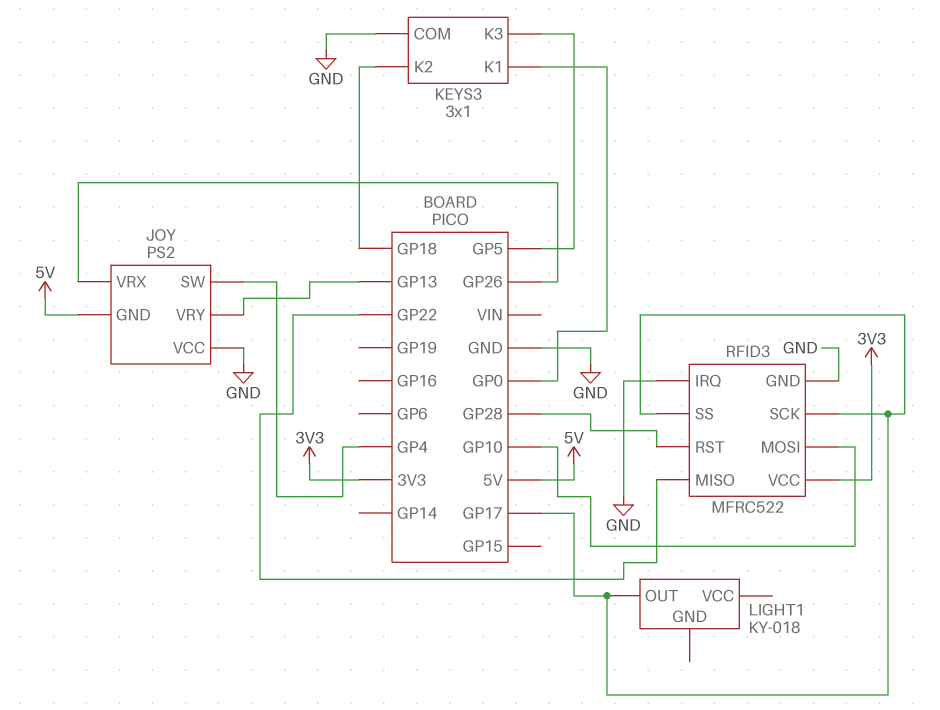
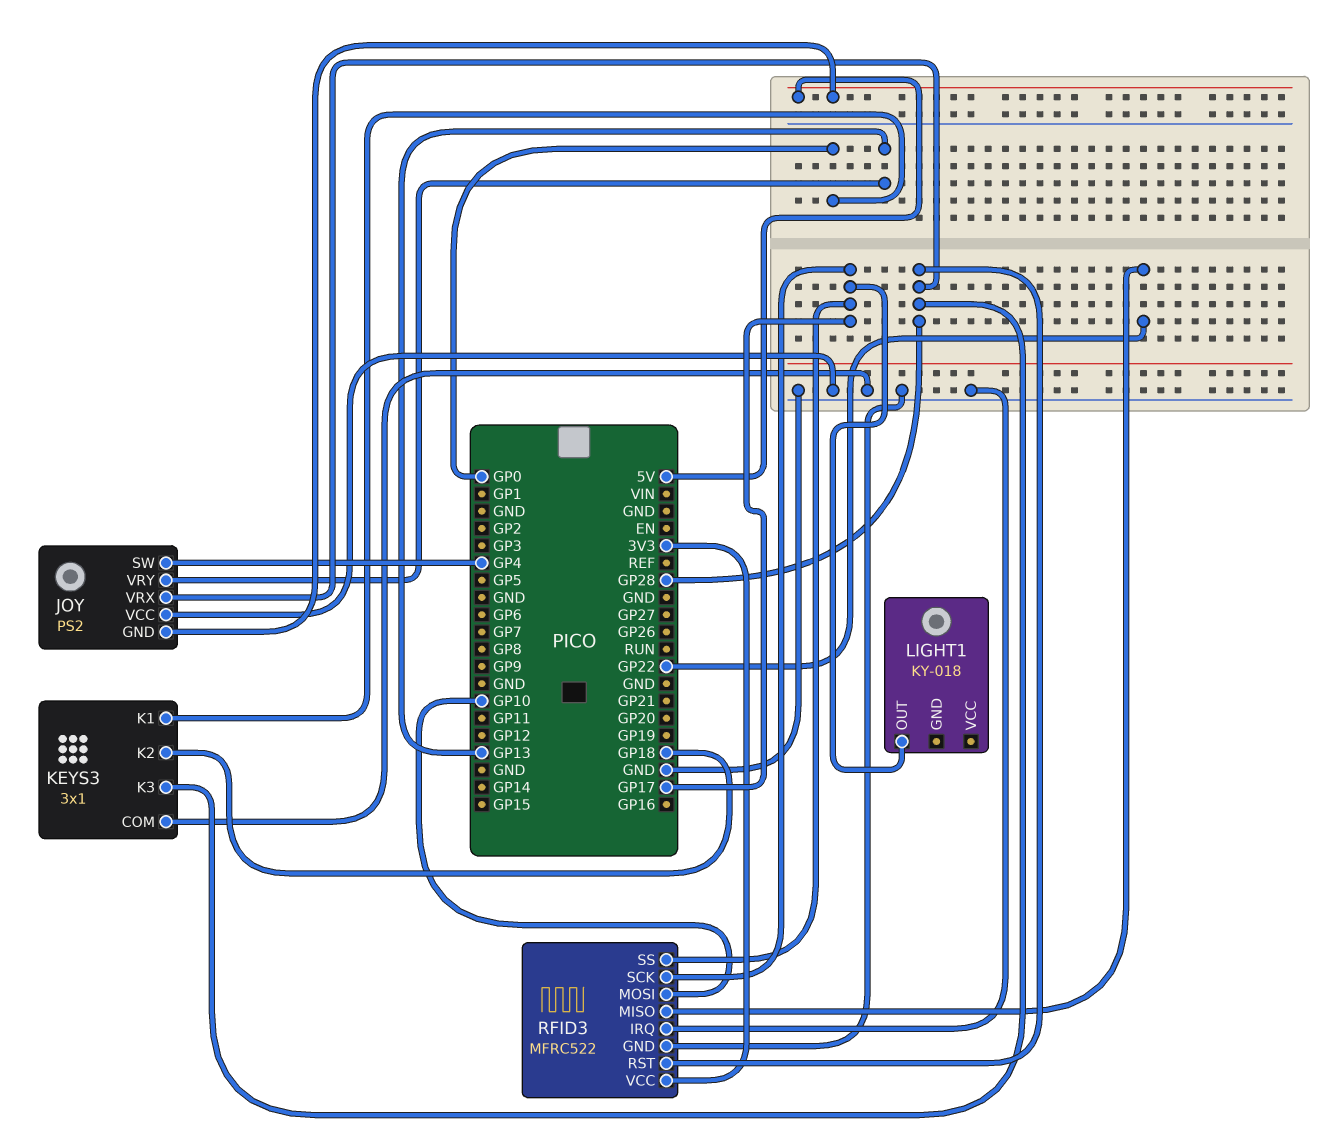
JOY pin VRX: GP26 -> GP28
KEYS3 pin K3: GP5 -> GP28

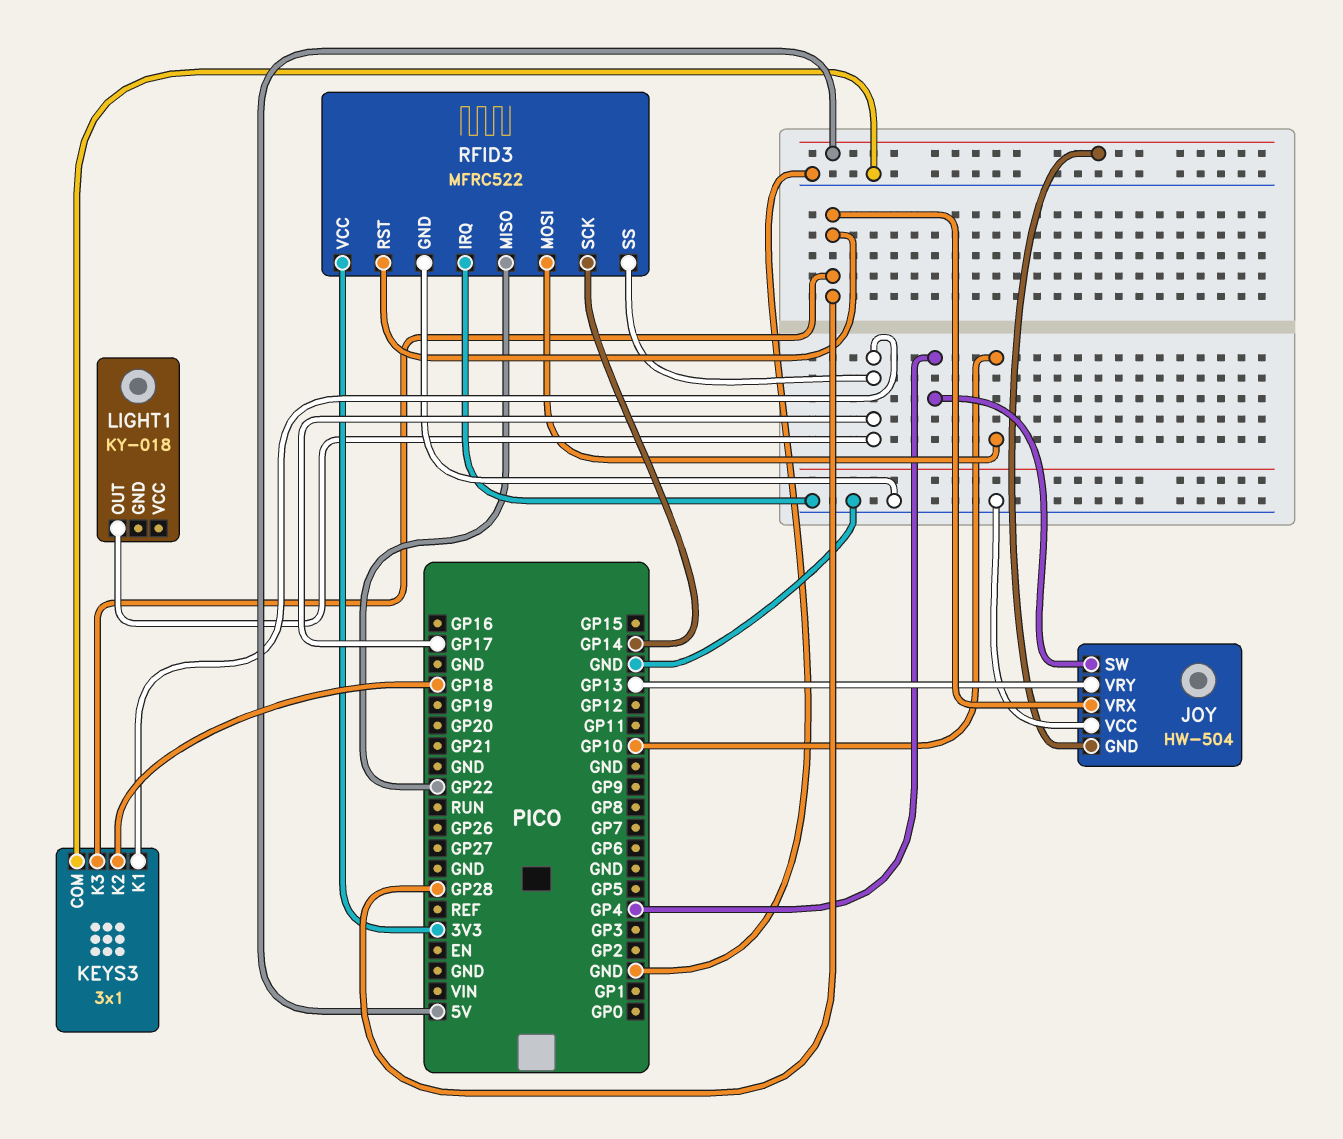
JOY: PS2 -> HW-504
KEYS3 pin K1: GP0 -> GP17
RFID3 pin SCK: GP17 -> GP14

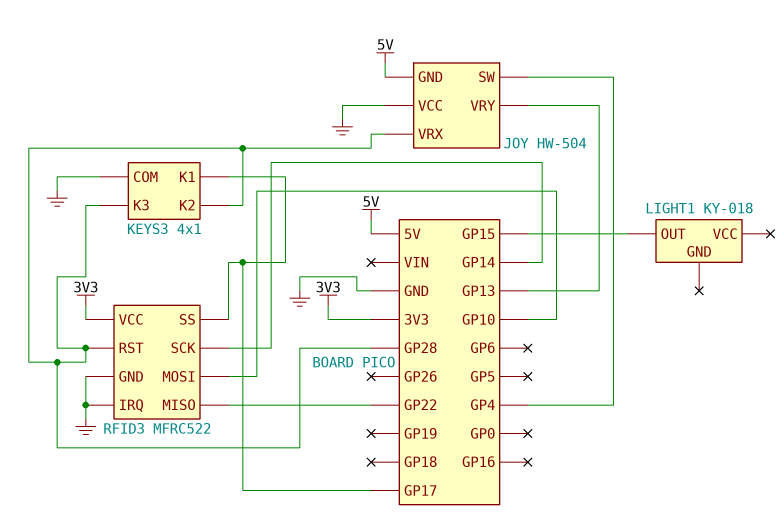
KEYS3: 3x1 -> 4x1
KEYS3 pin K2: GP18 -> GP28
LIGHT1 pin OUT: GP17 -> GP15

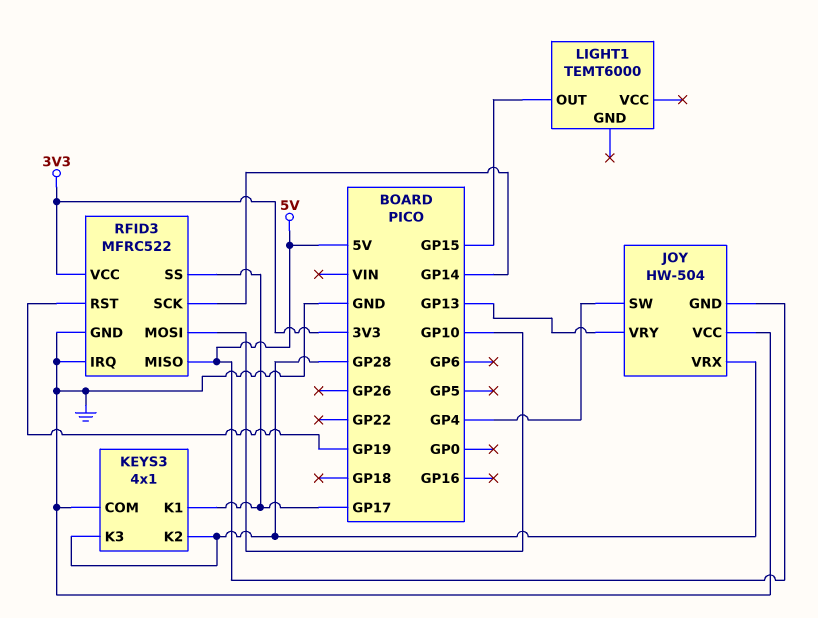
LIGHT1: KY-018 -> TEMT6000
RFID3 pin MISO: GP22 -> 5V
RFID3 pin RST: GP28 -> GP19

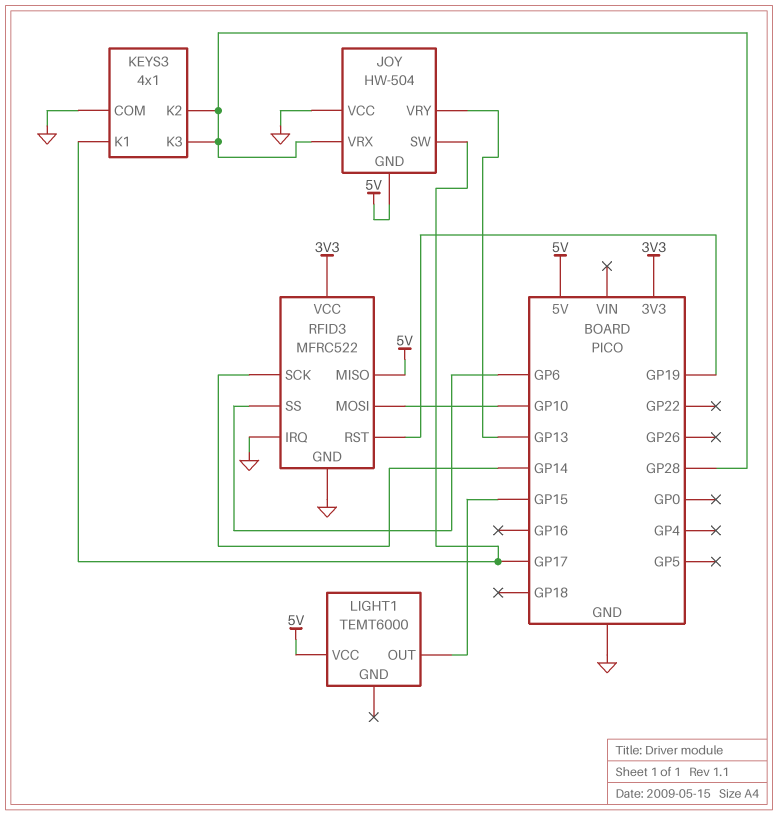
JOY pin SW: GP4 -> GP17
LIGHT1 pin VCC: none -> 5V
RFID3 pin SS: GP17 -> GP6

